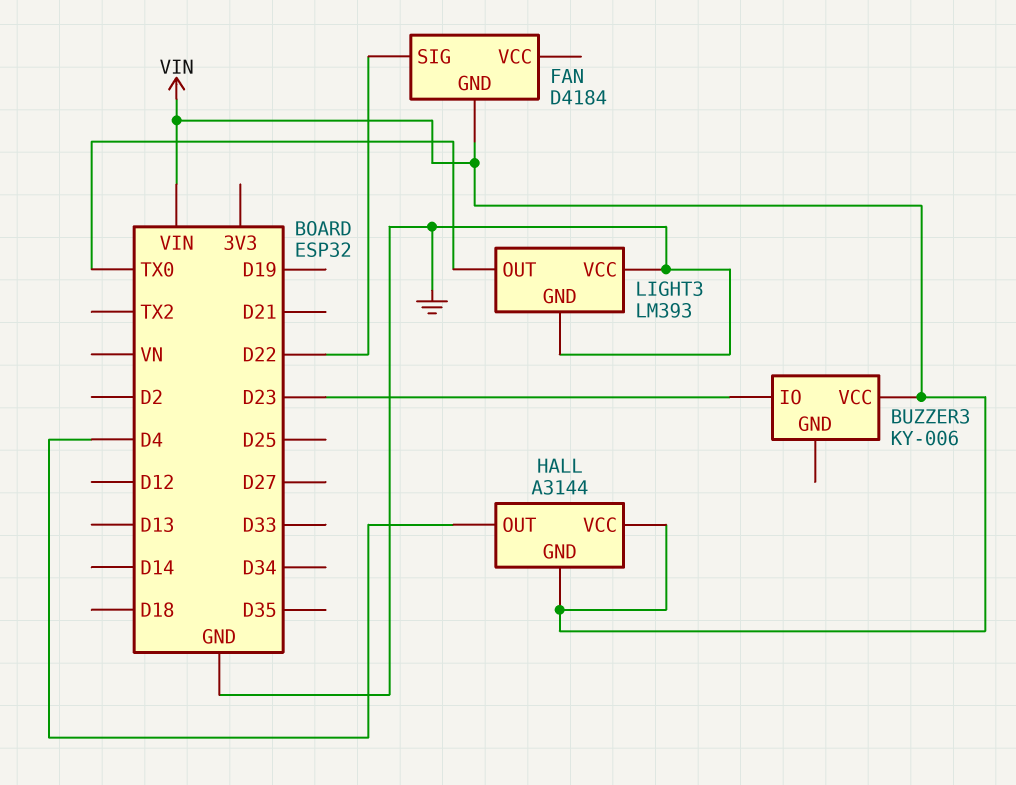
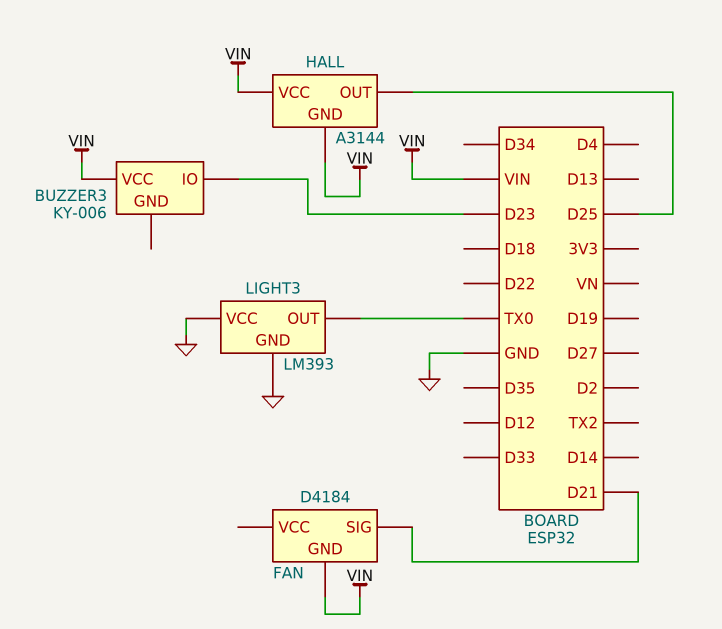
FAN pin SIG: D22 -> D21
HALL pin OUT: D4 -> D25

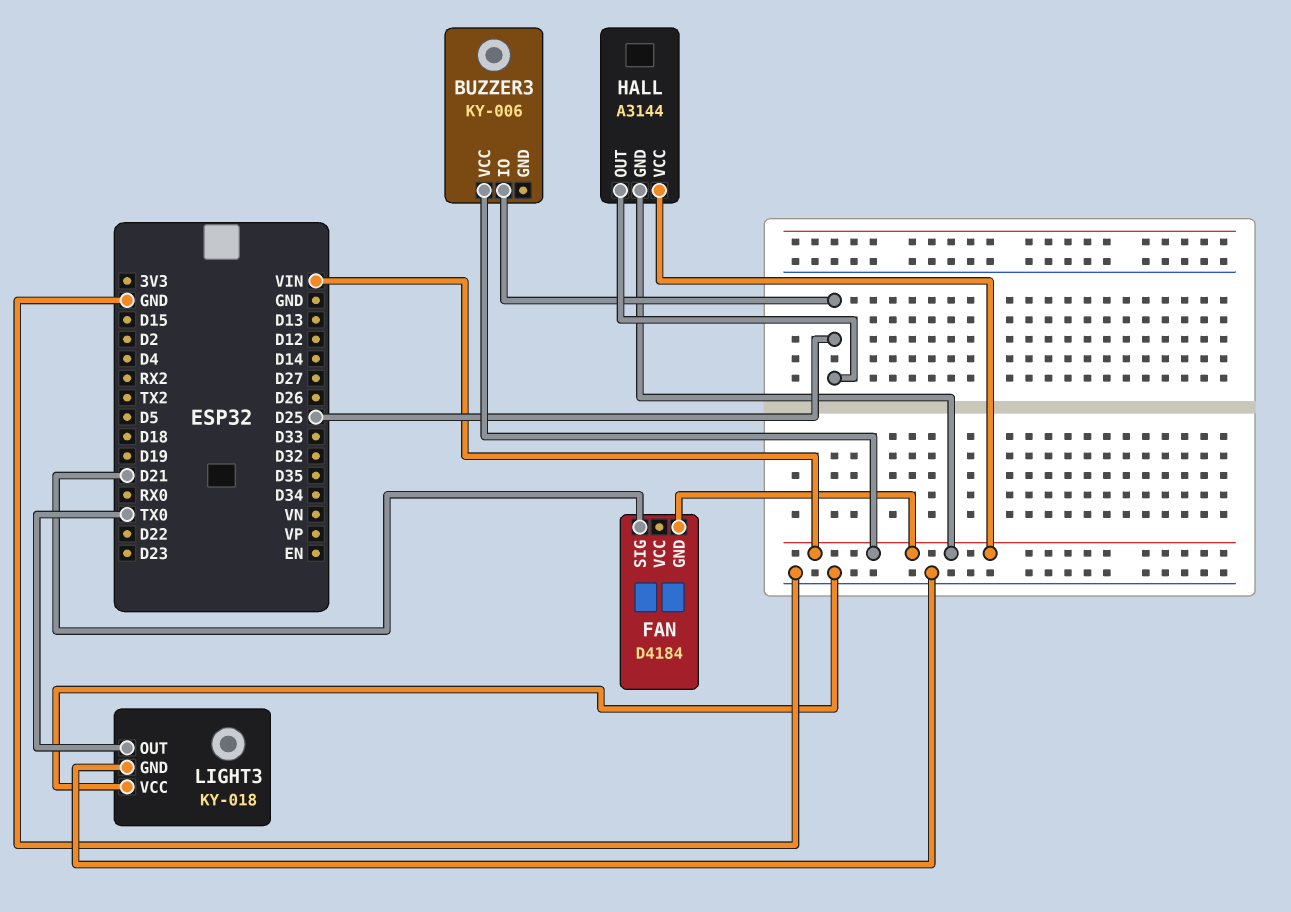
BUZZER3 pin IO: D23 -> D25
LIGHT3: LM393 -> KY-018

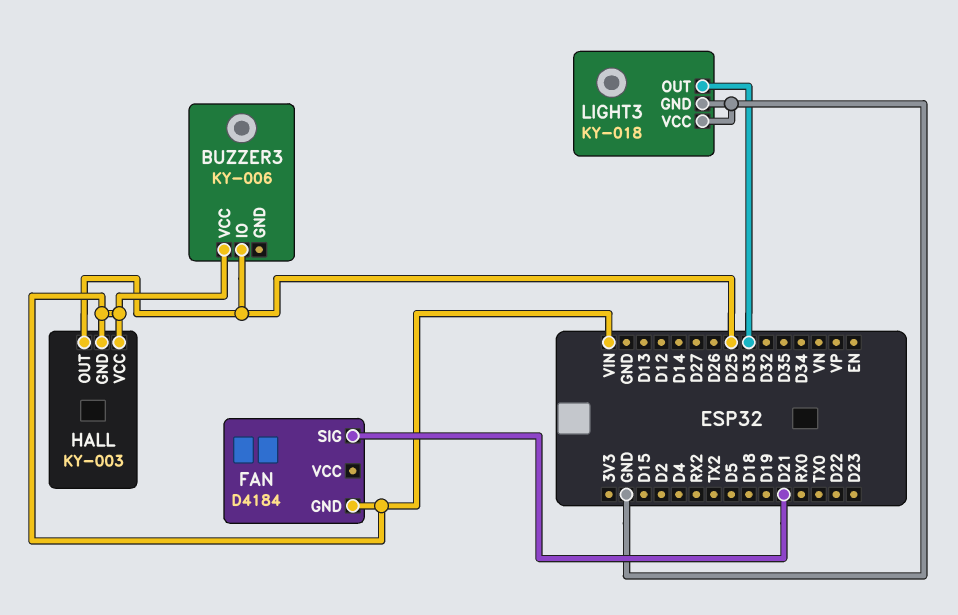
HALL: A3144 -> KY-003
LIGHT3 pin OUT: TX0 -> D33

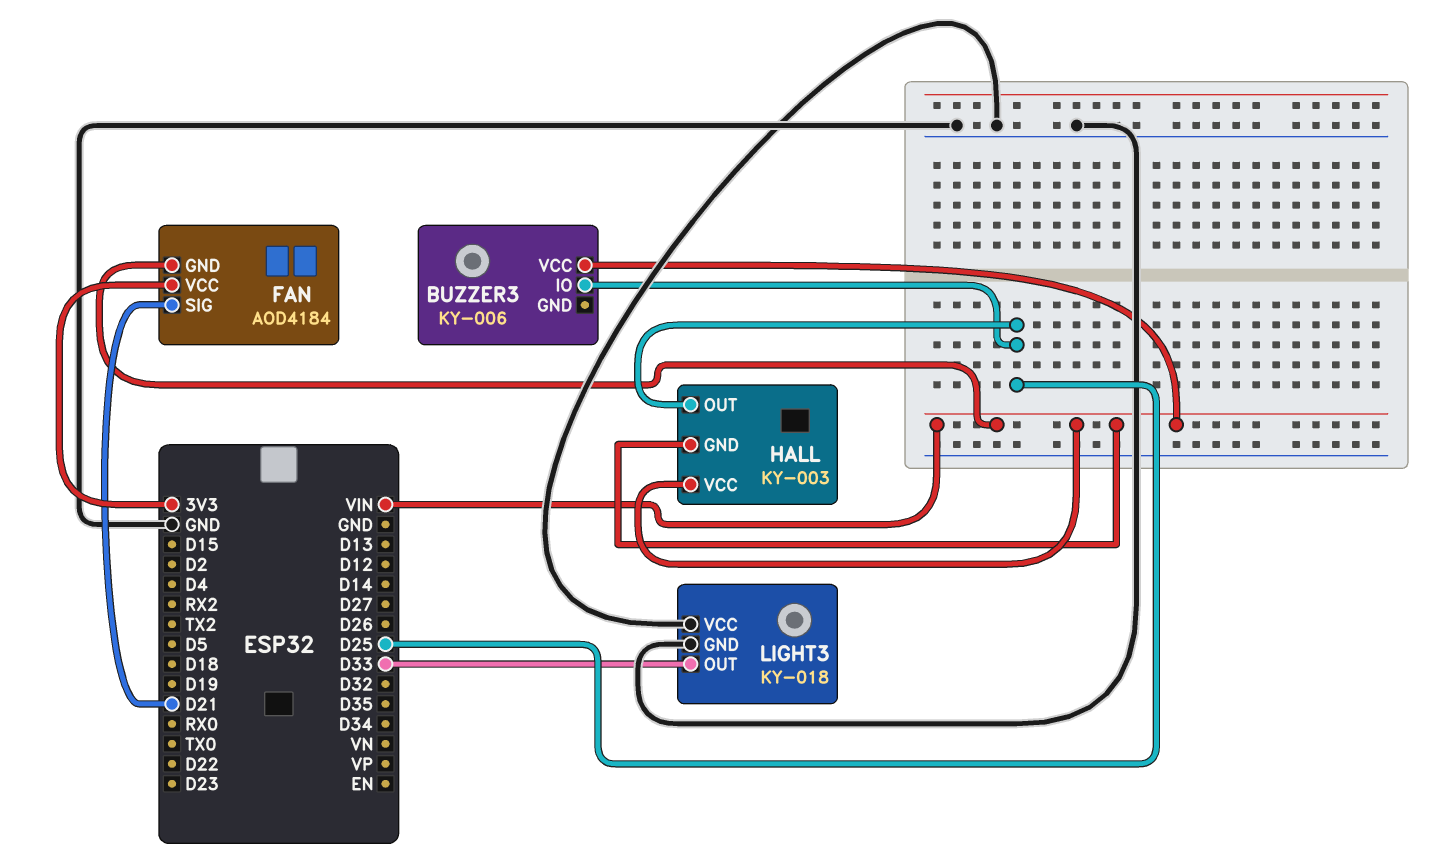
FAN: D4184 -> AOD4184
FAN pin VCC: none -> 3V3

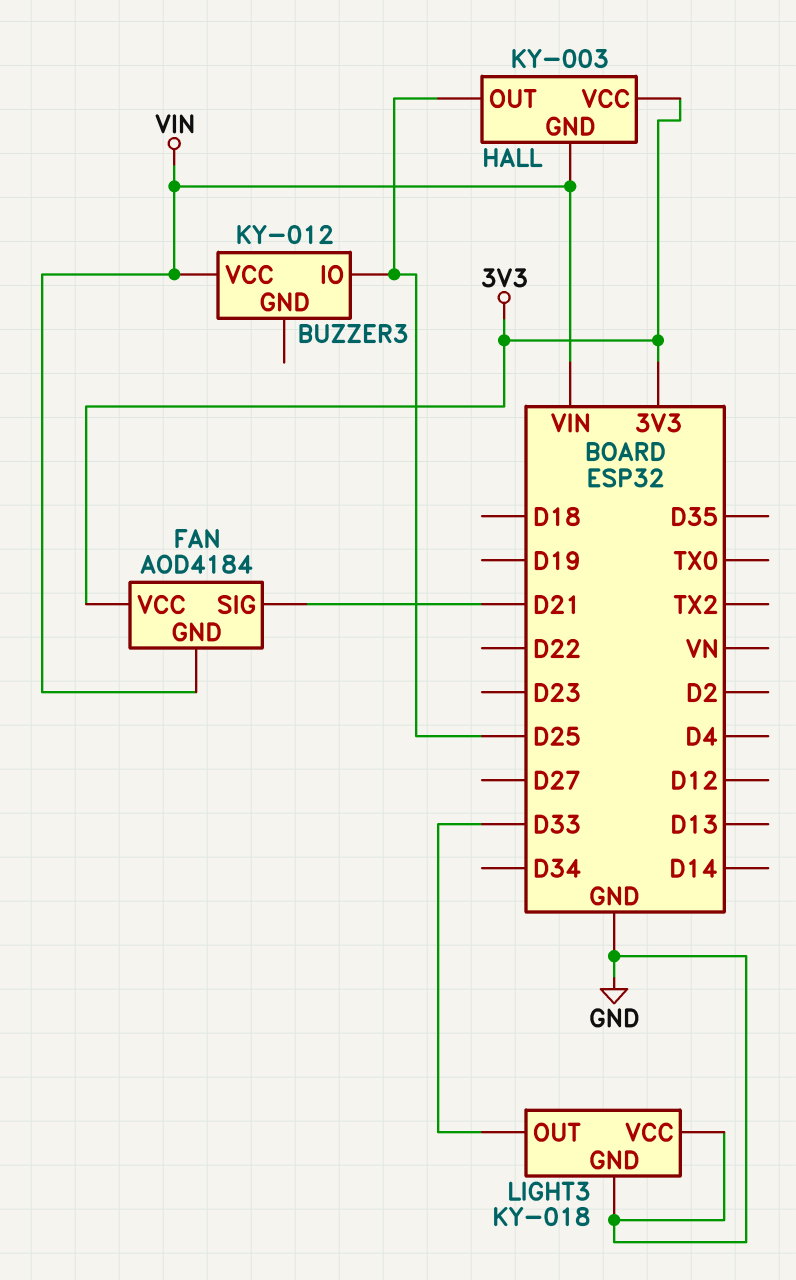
BUZZER3: KY-006 -> KY-012
HALL pin VCC: VIN -> 3V3

